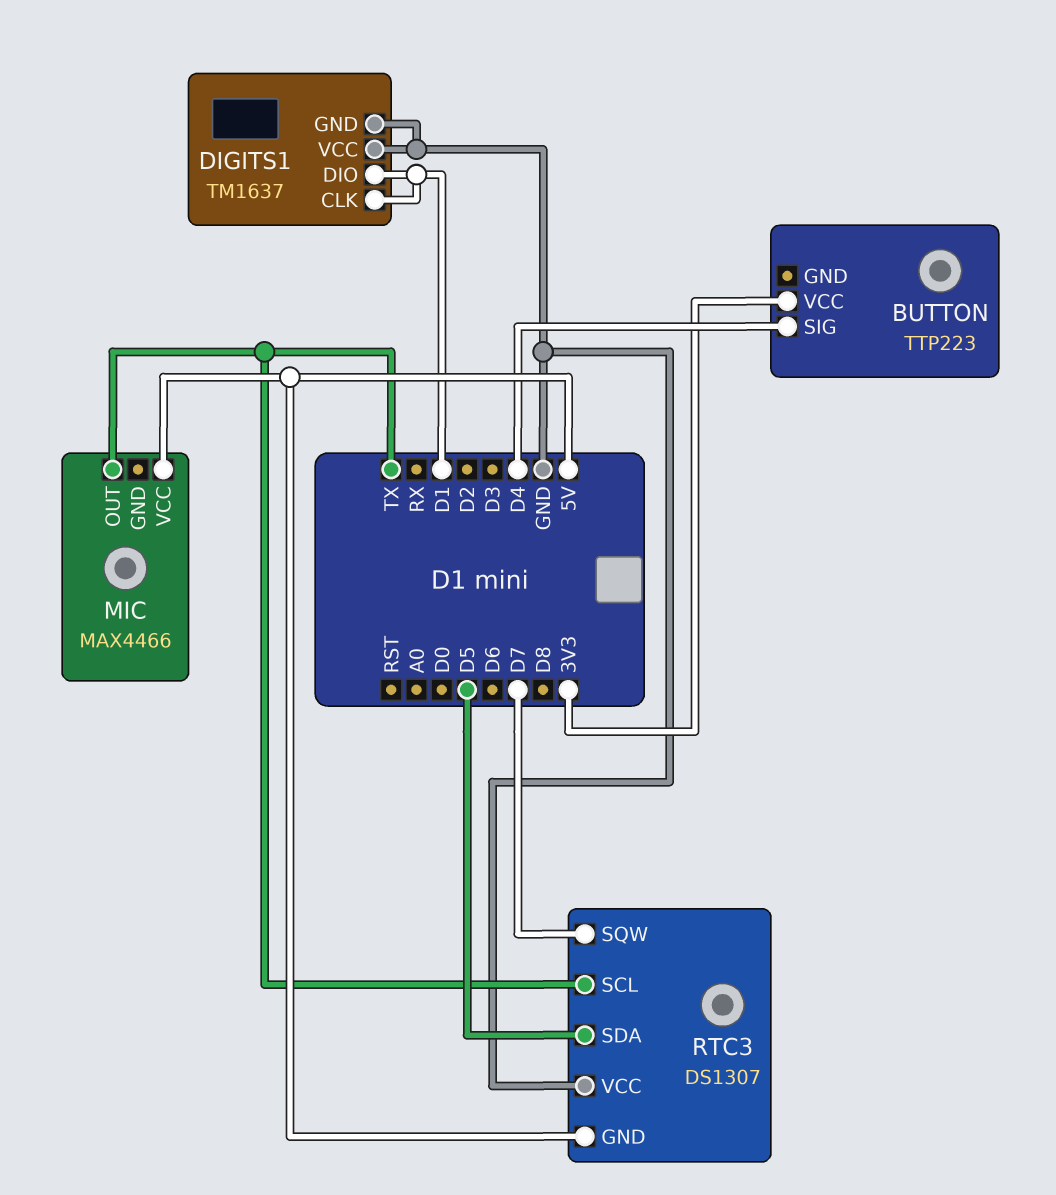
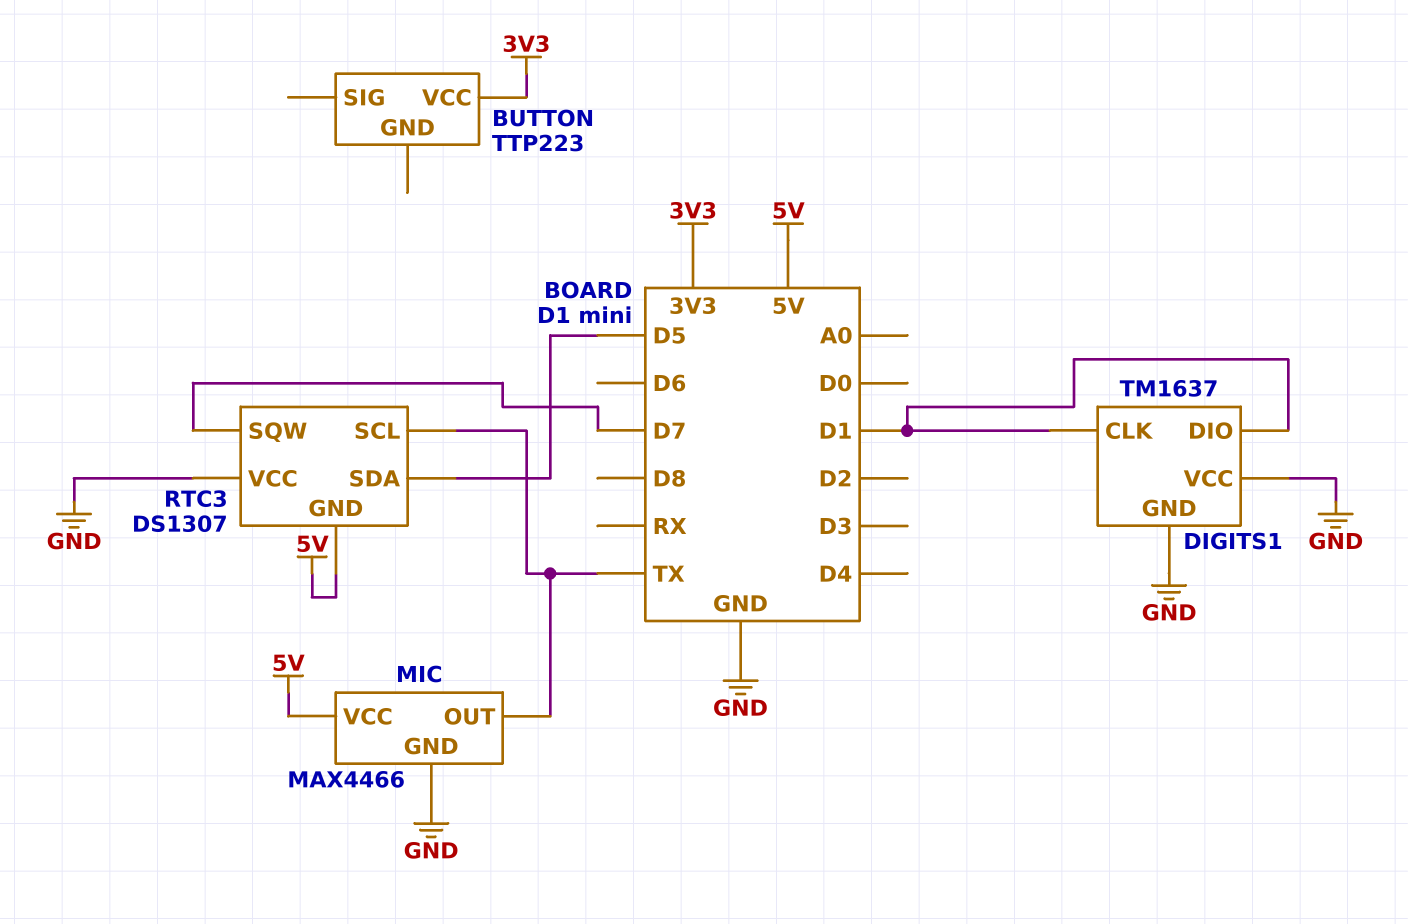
BUTTON pin SIG: D4 -> none
MIC pin GND: none -> GND

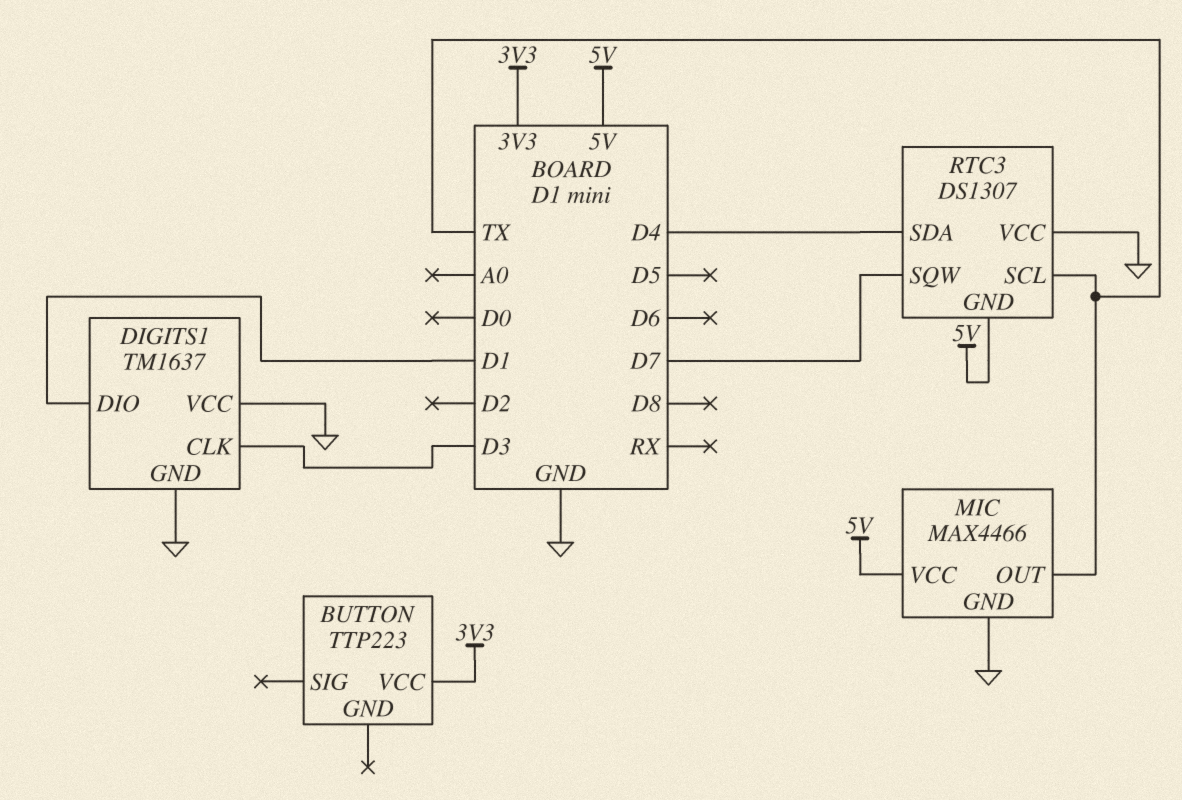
DIGITS1 pin CLK: D1 -> D3
RTC3 pin SDA: D5 -> D4

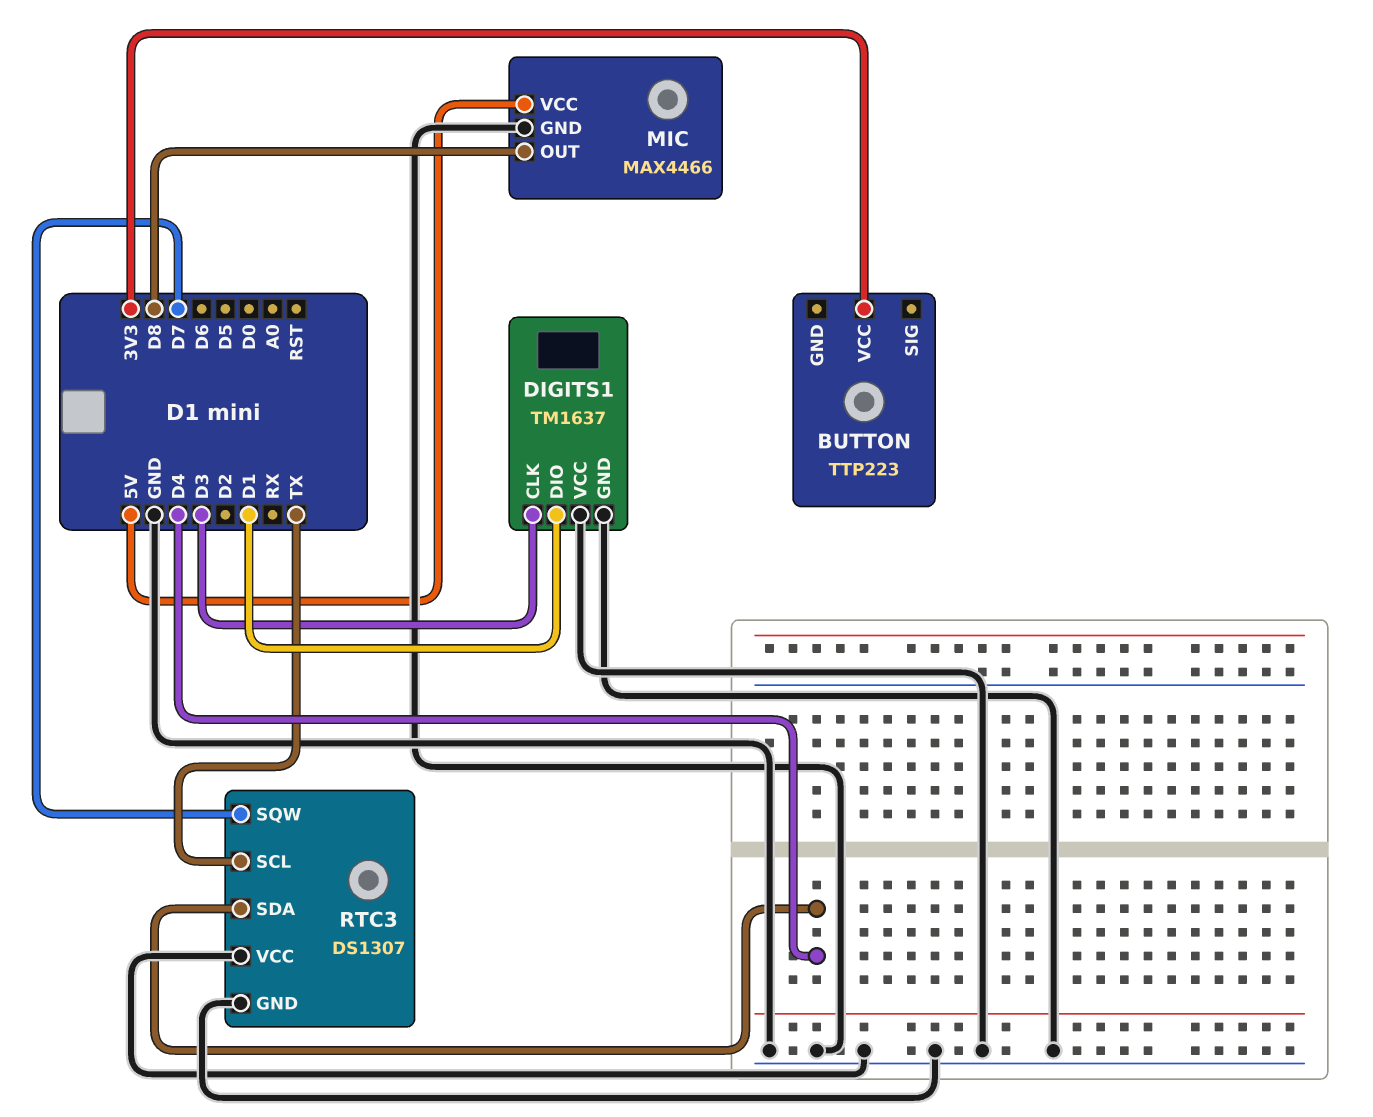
MIC pin OUT: TX -> D8
RTC3 pin GND: 5V -> GND

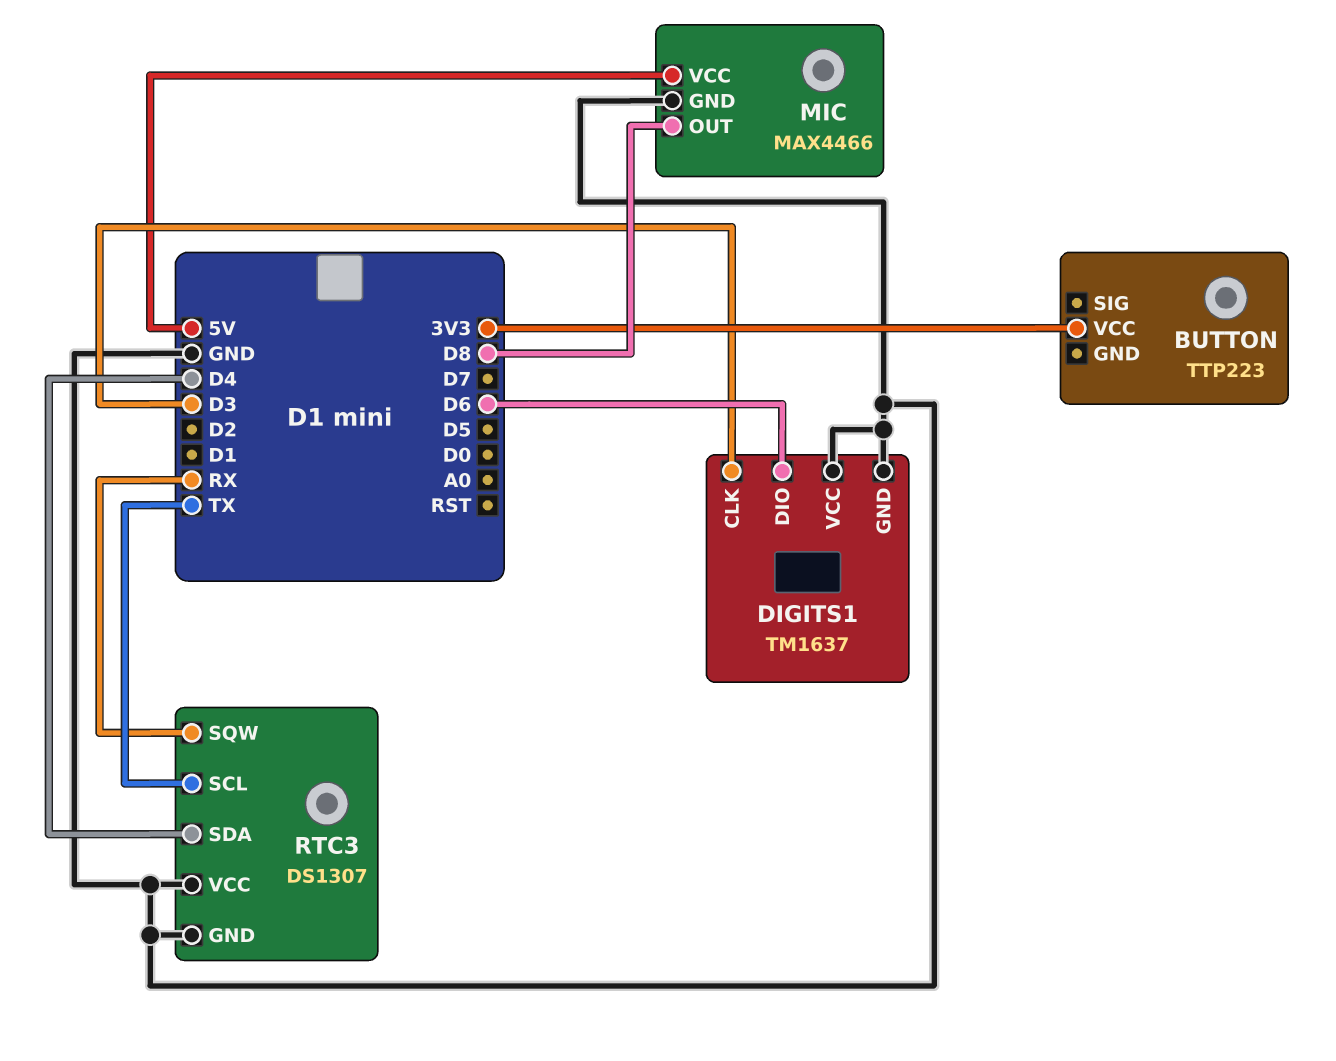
DIGITS1 pin DIO: D1 -> D6
RTC3 pin SQW: D7 -> RX

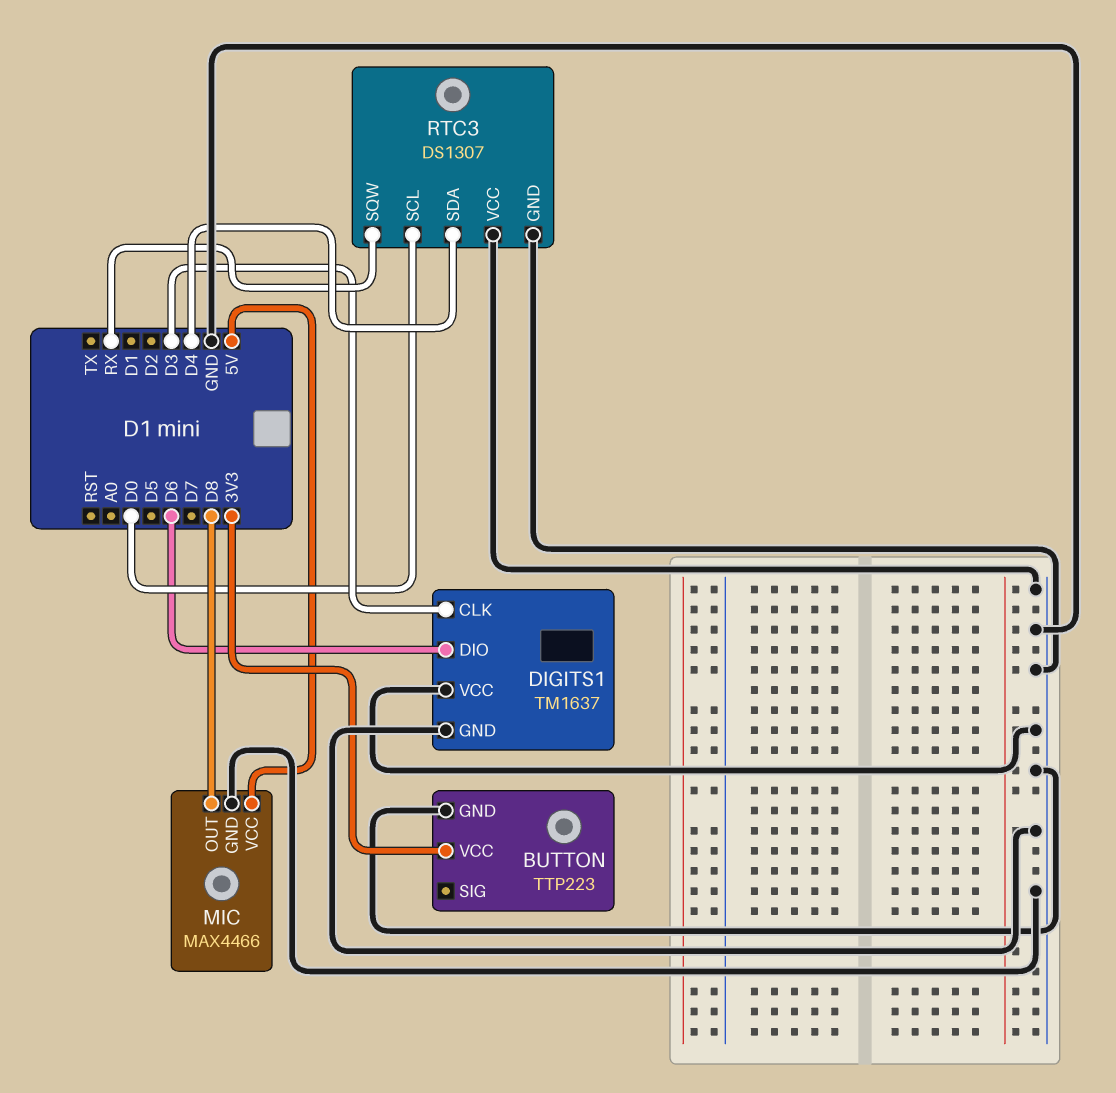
BUTTON pin GND: none -> GND
RTC3 pin SCL: TX -> D0

